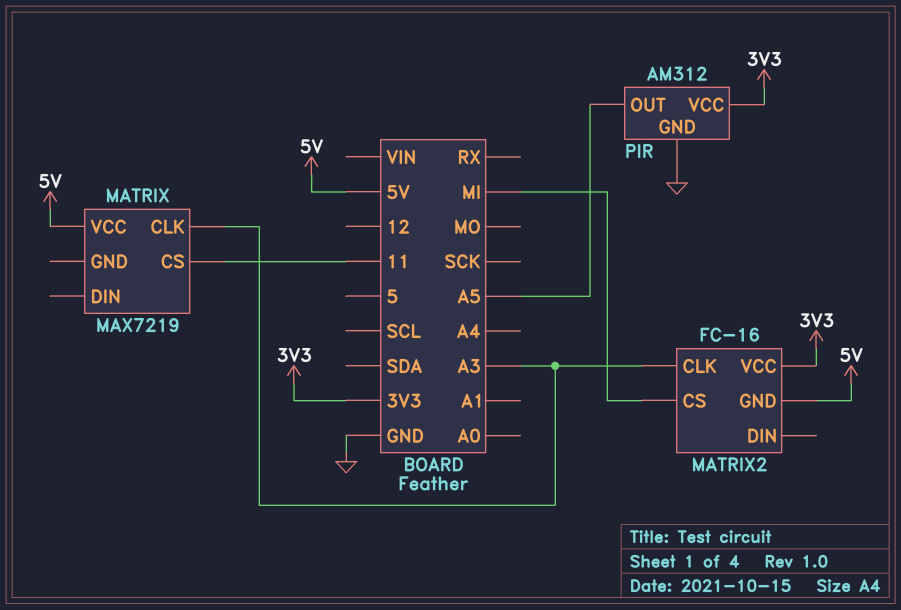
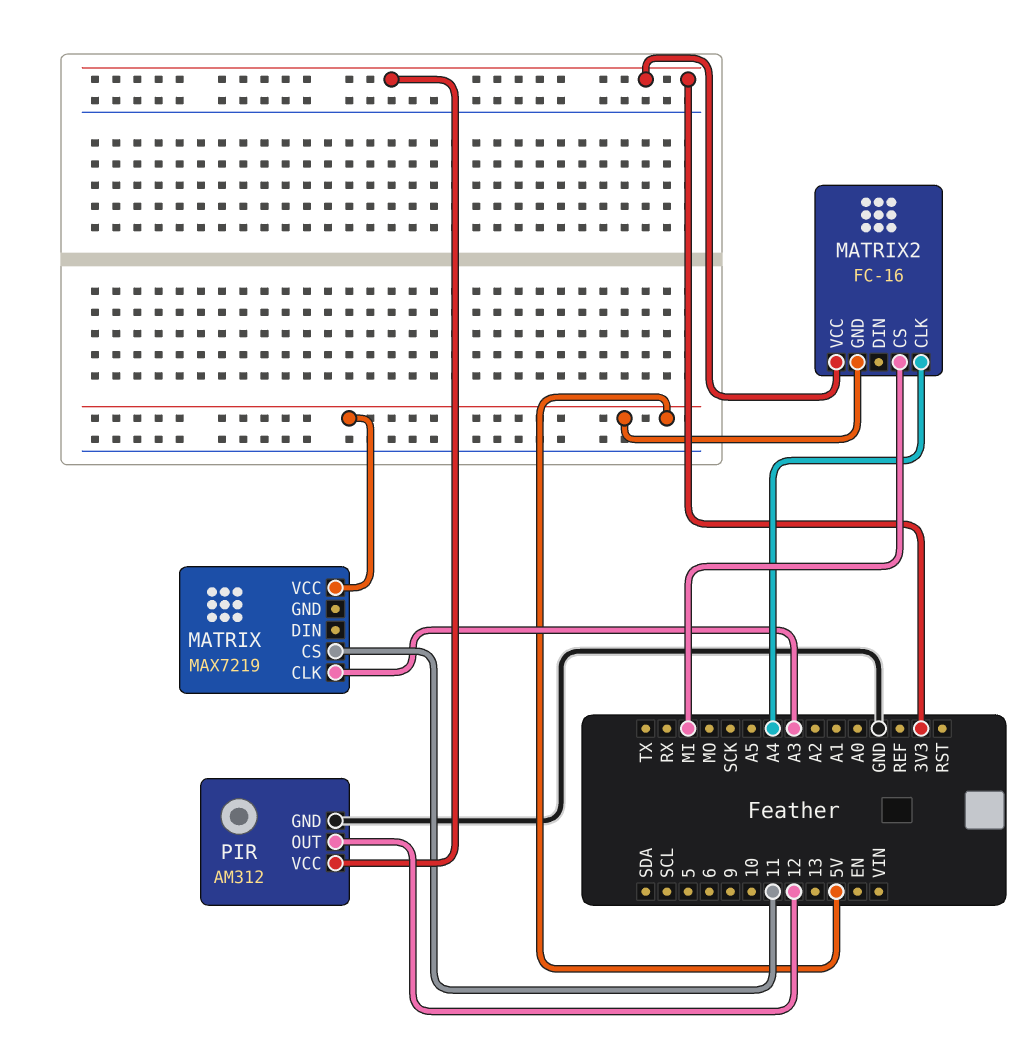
MATRIX2 pin CLK: A3 -> A4
PIR pin OUT: A5 -> 12

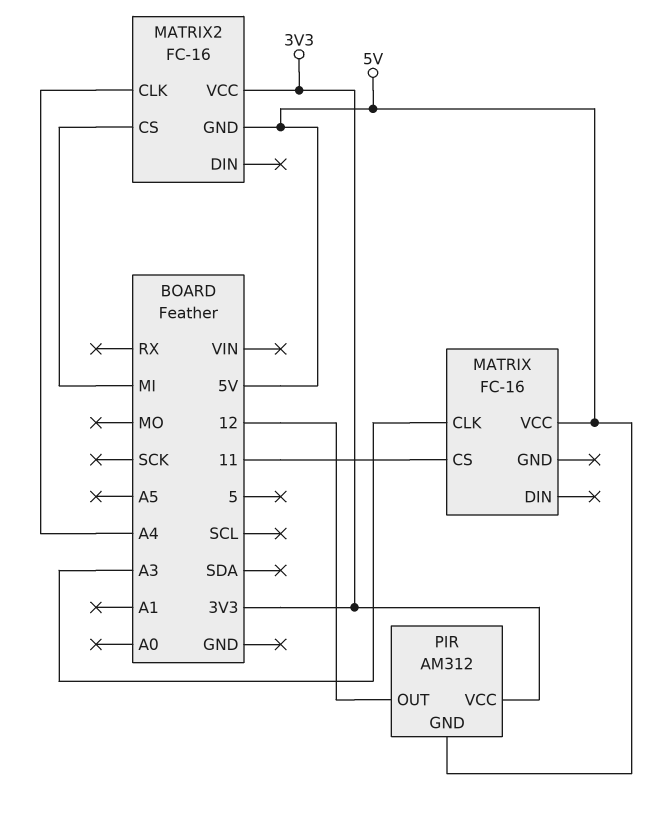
MATRIX: MAX7219 -> FC-16
PIR pin GND: GND -> 5V

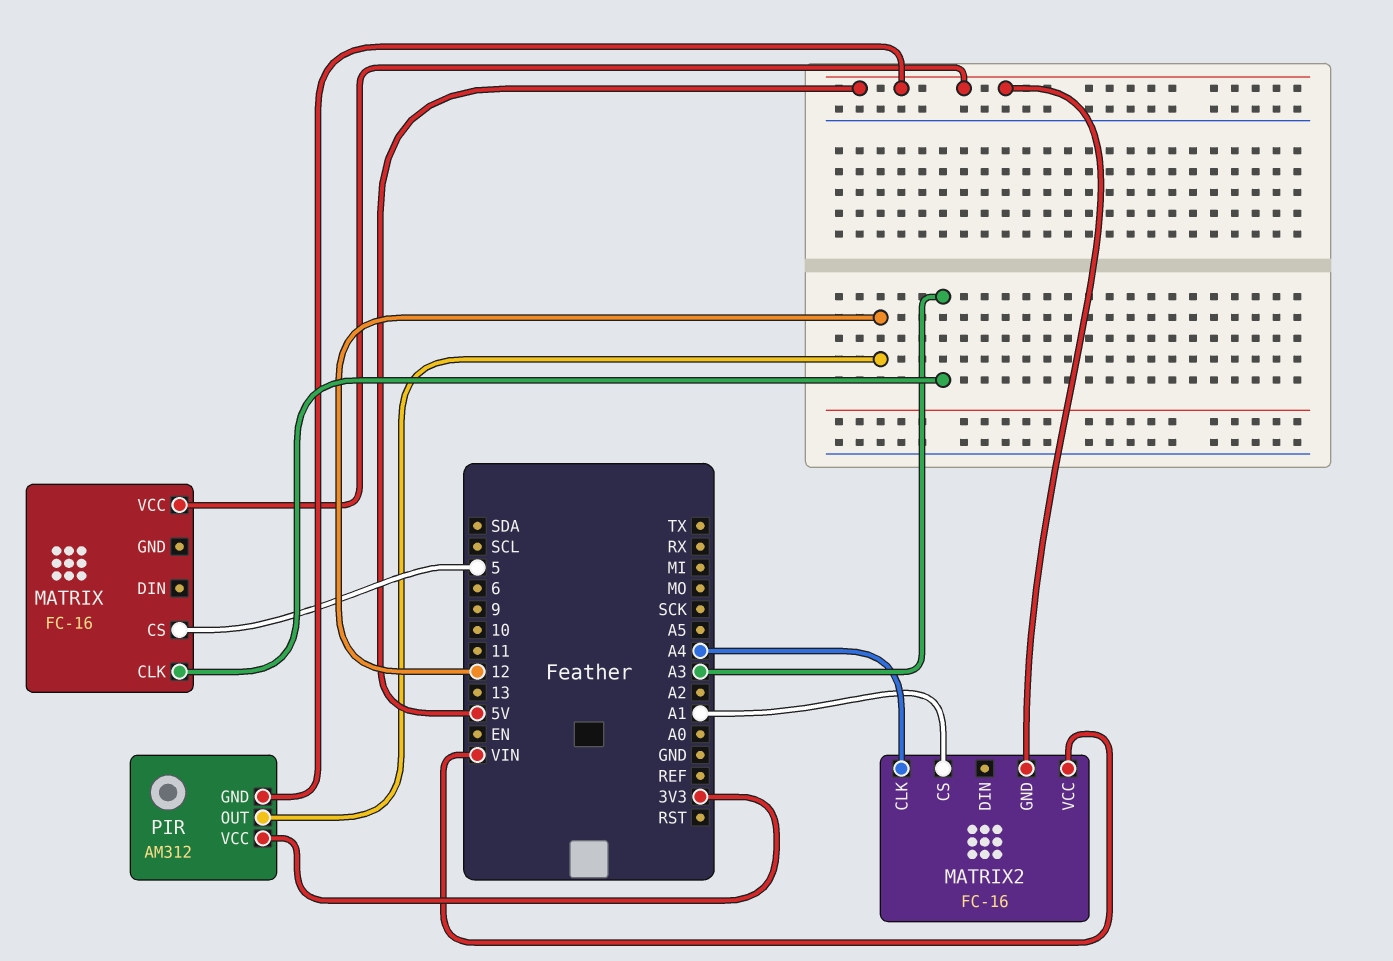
MATRIX pin CS: 11 -> 5
MATRIX2 pin CS: MI -> A1
MATRIX2 pin VCC: 3V3 -> VIN

